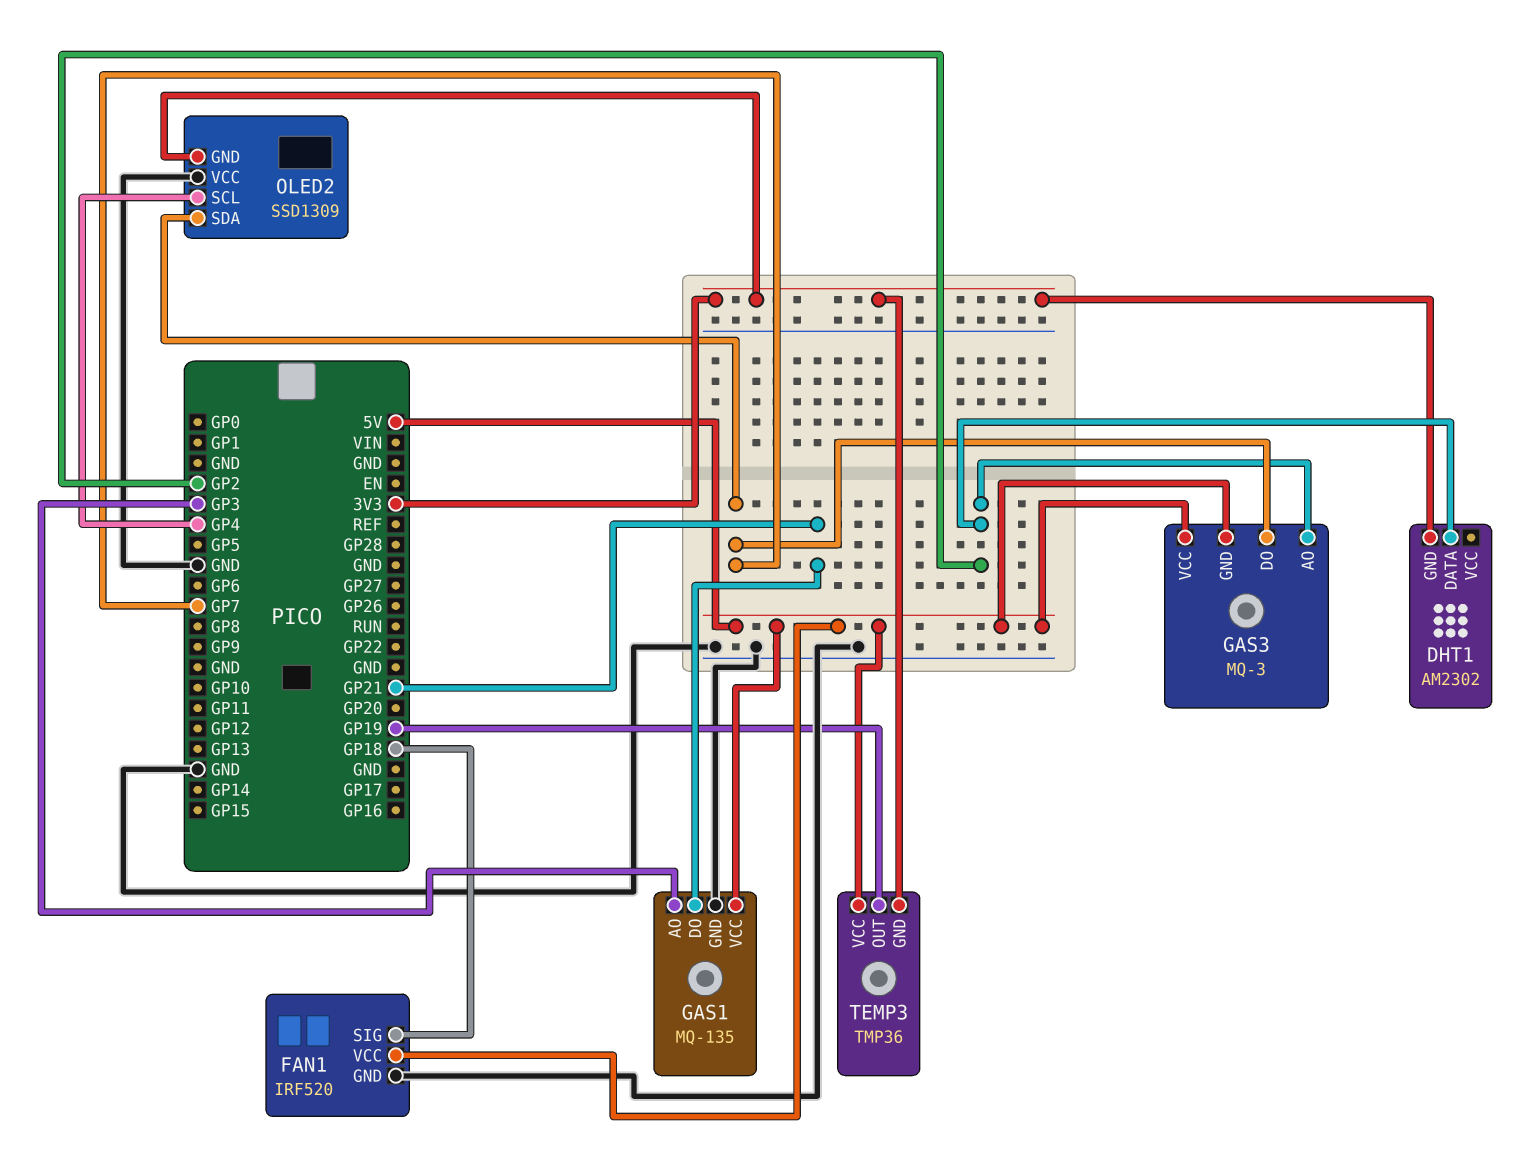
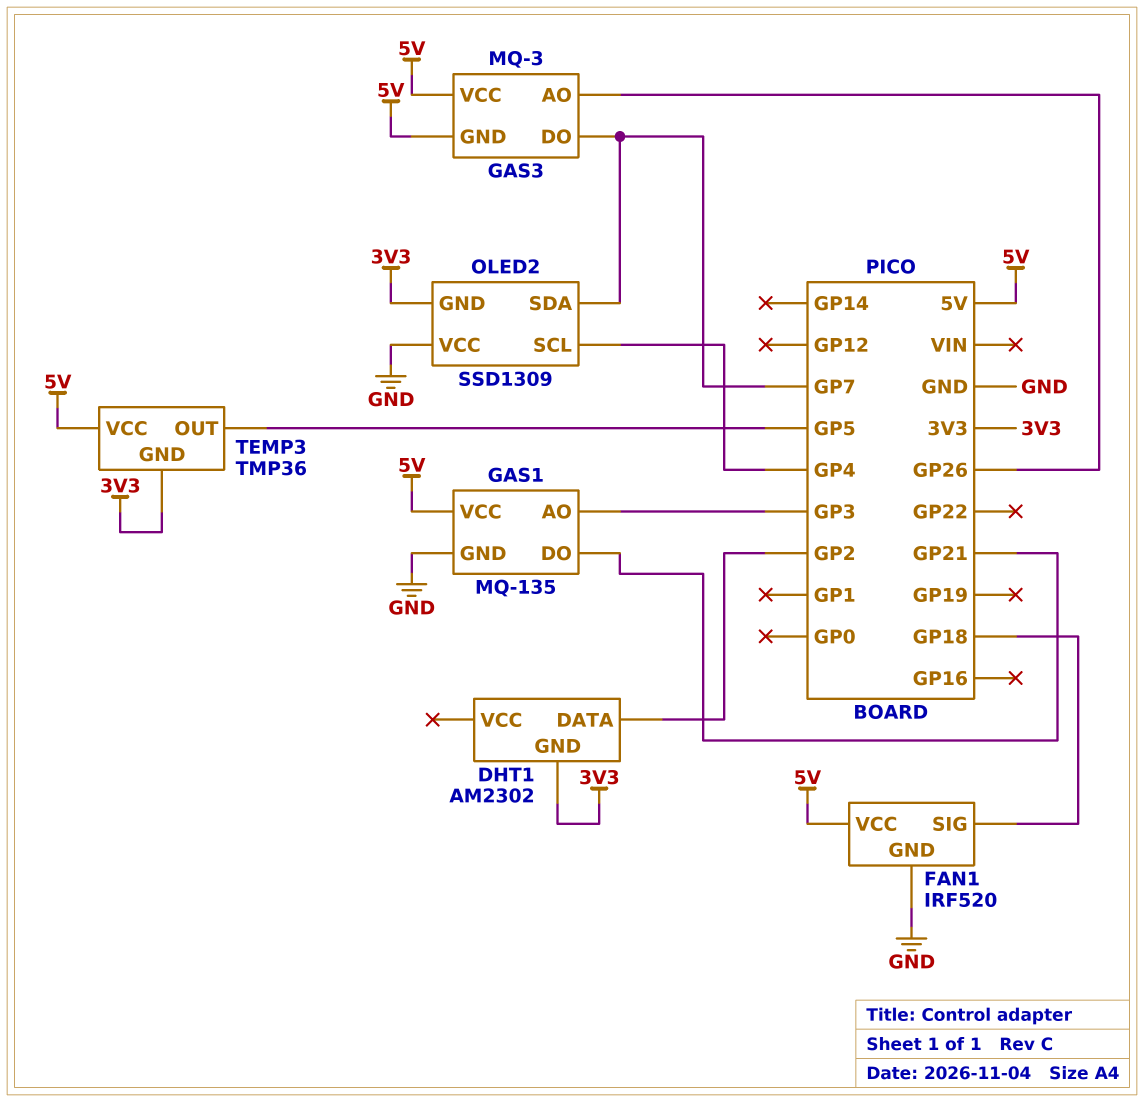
GAS3 pin AO: GP2 -> GP26
TEMP3 pin OUT: GP19 -> GP5

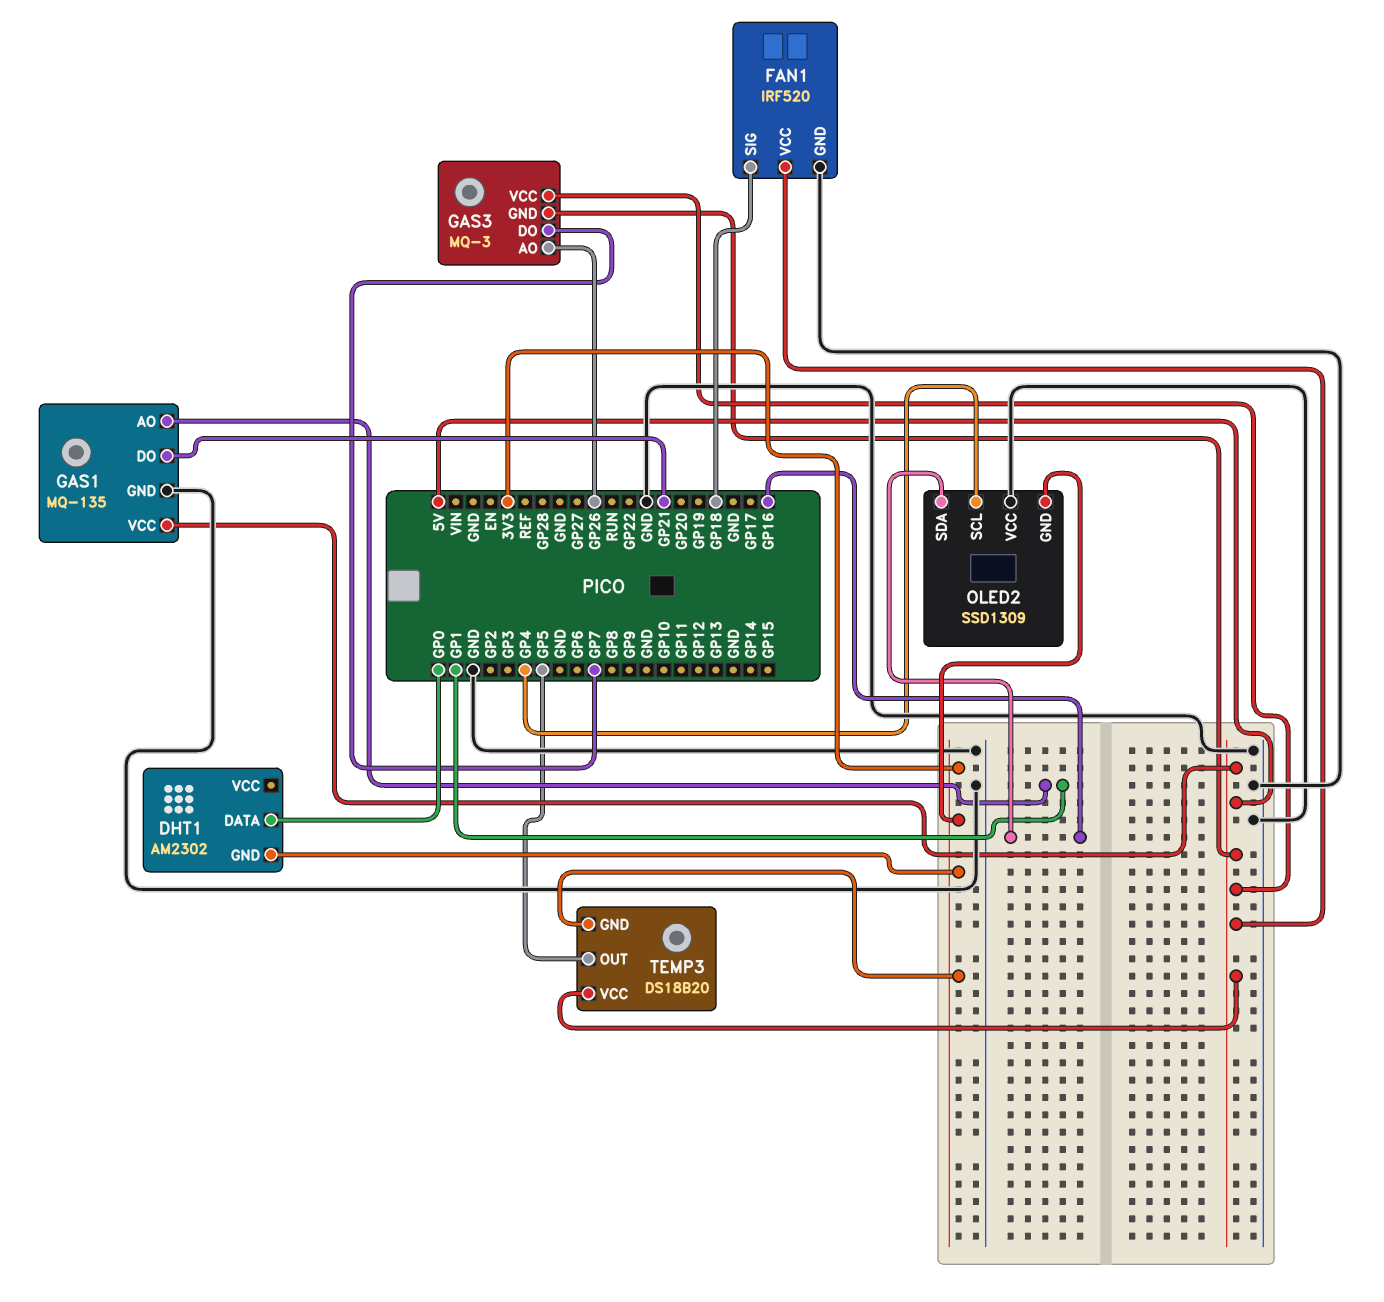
DHT1 pin DATA: GP2 -> GP0
GAS1 pin AO: GP3 -> GP1
OLED2 pin SDA: GP7 -> GP16
TEMP3: TMP36 -> DS18B20

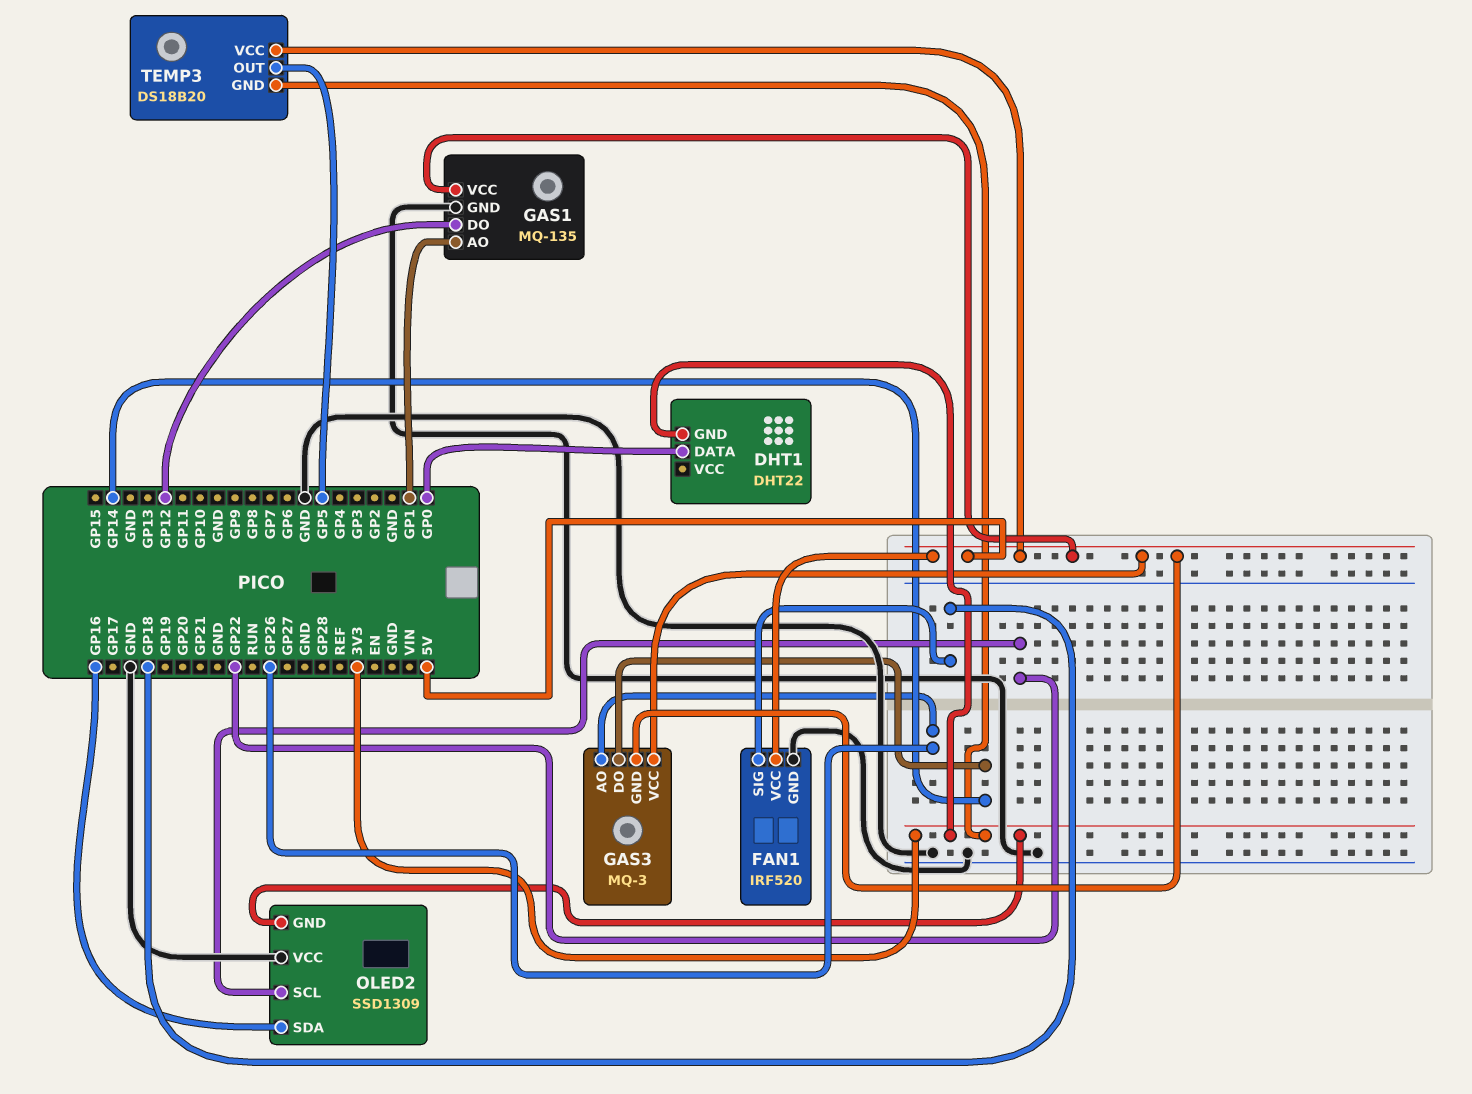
DHT1: AM2302 -> DHT22
GAS1 pin DO: GP21 -> GP12
GAS3 pin DO: GP7 -> GP14
OLED2 pin SCL: GP4 -> GP22

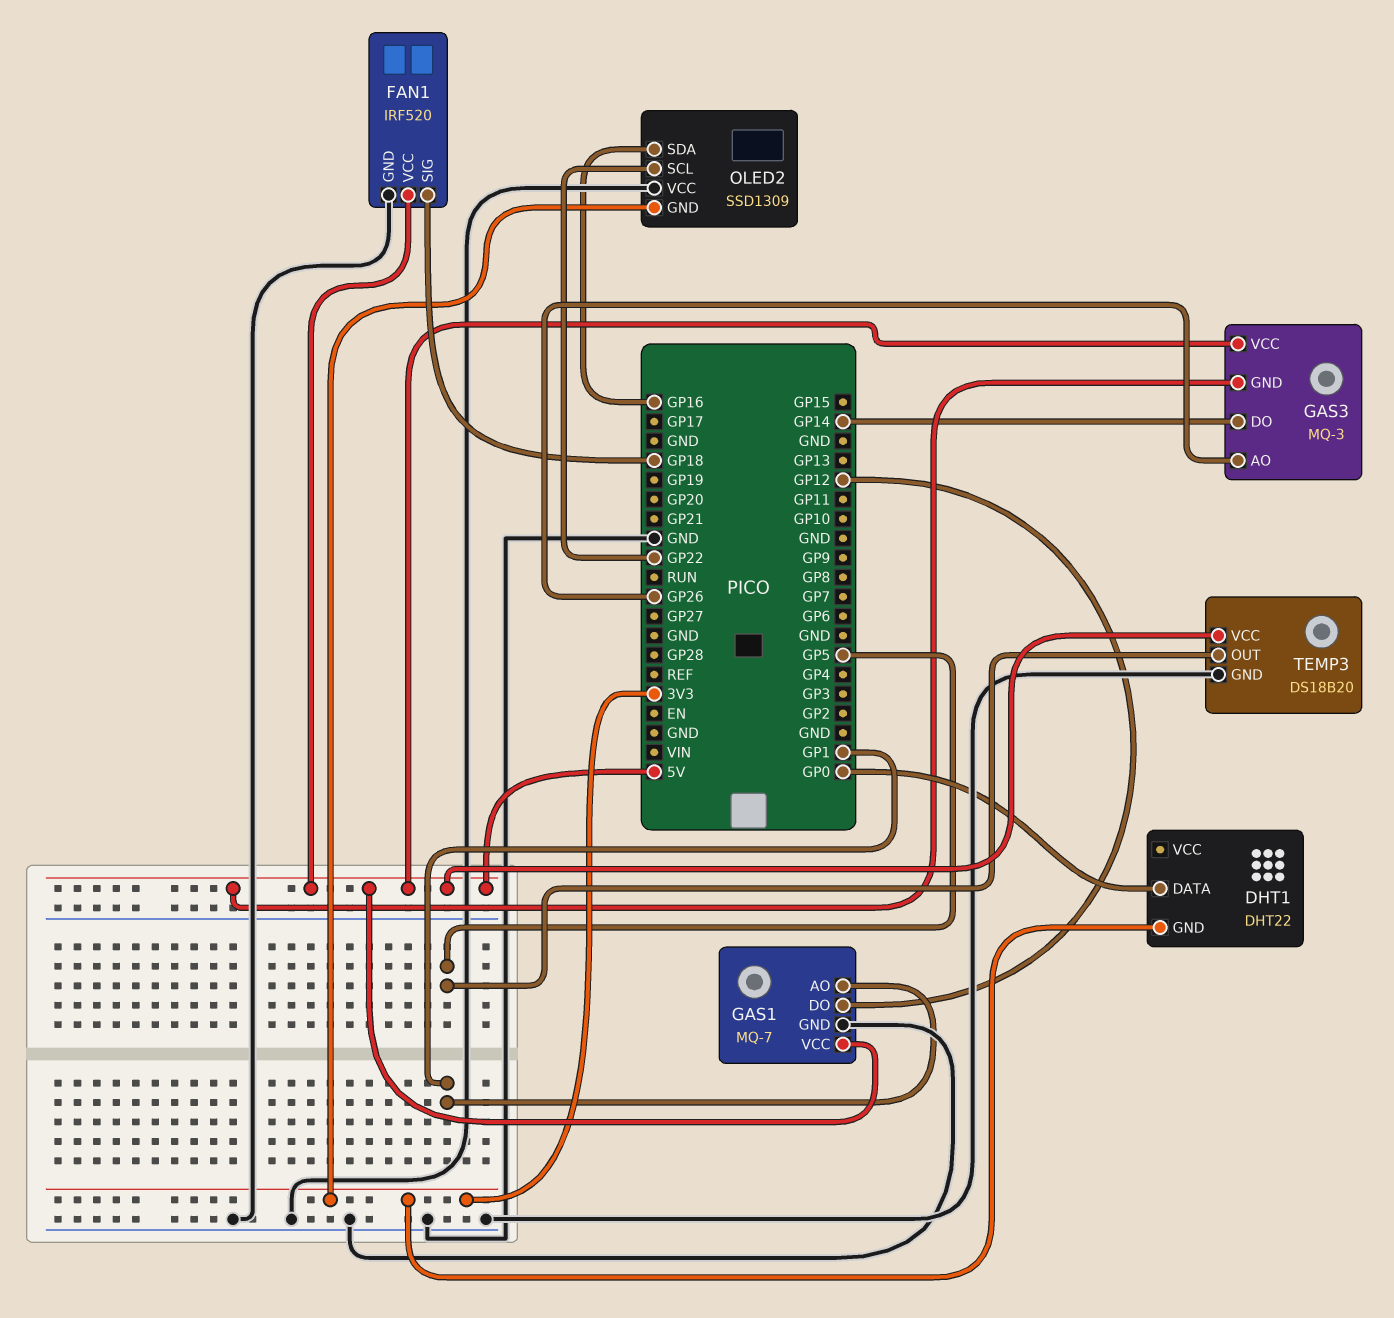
GAS1: MQ-135 -> MQ-7
TEMP3 pin GND: 3V3 -> GND

